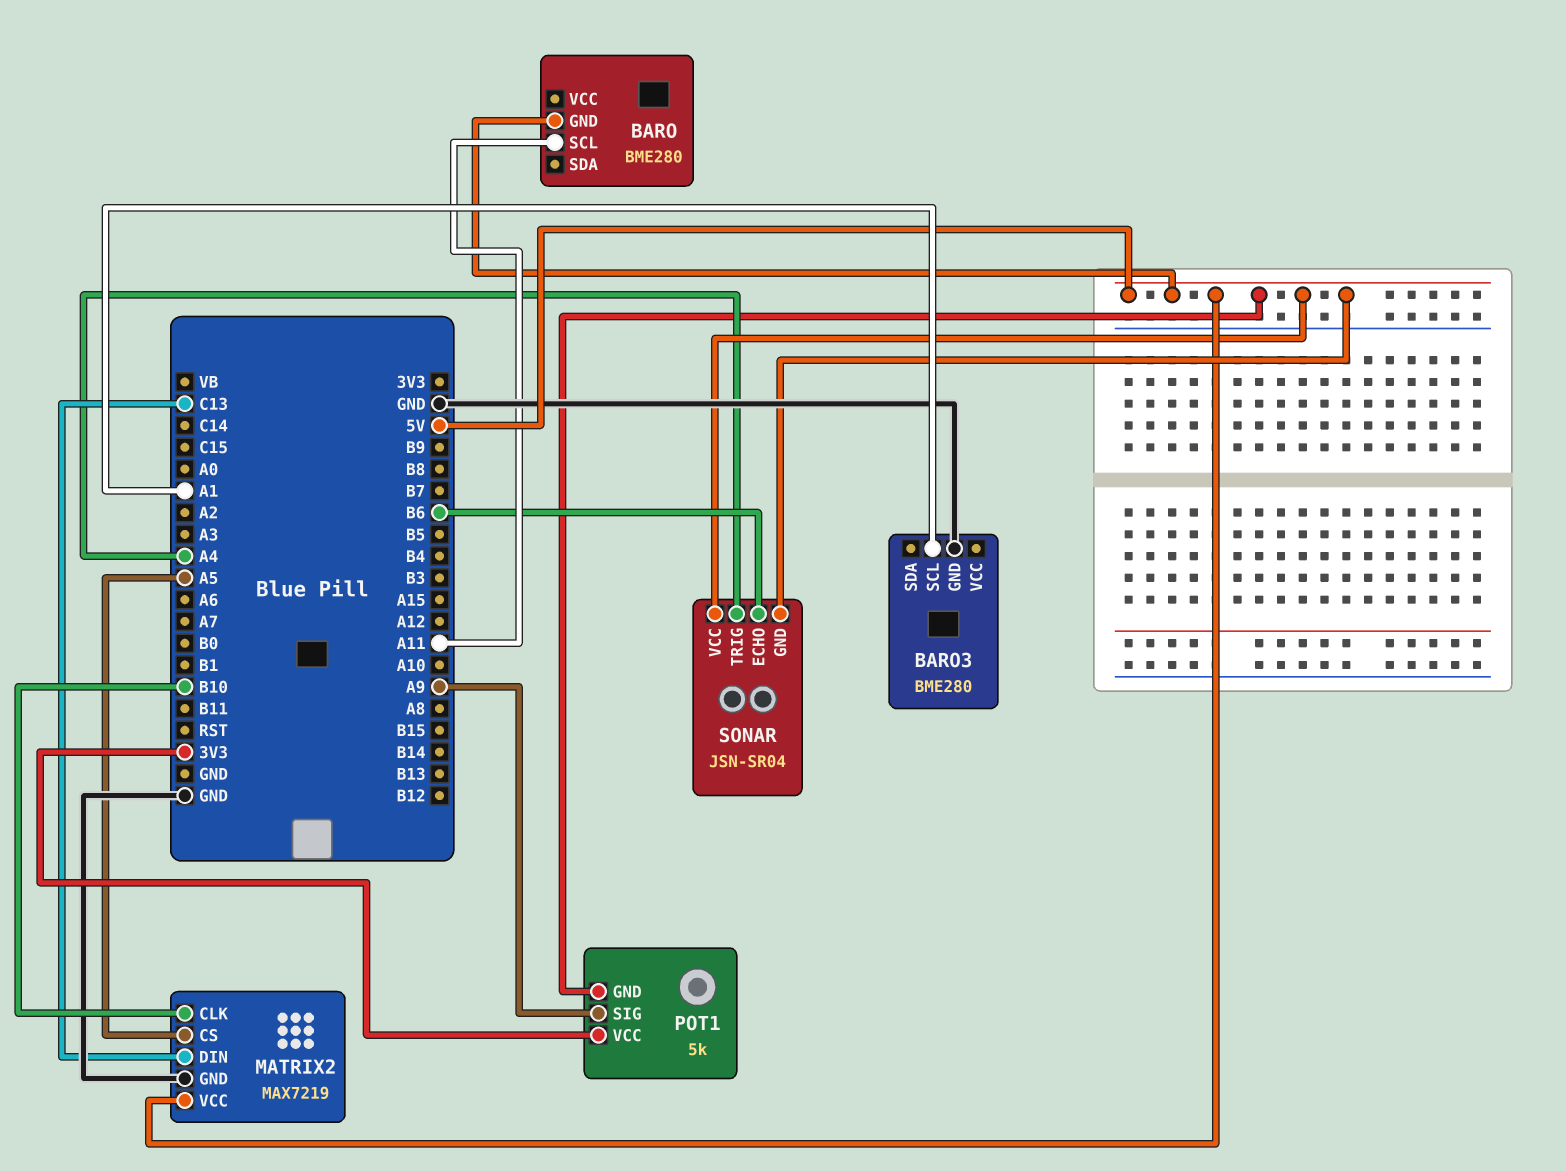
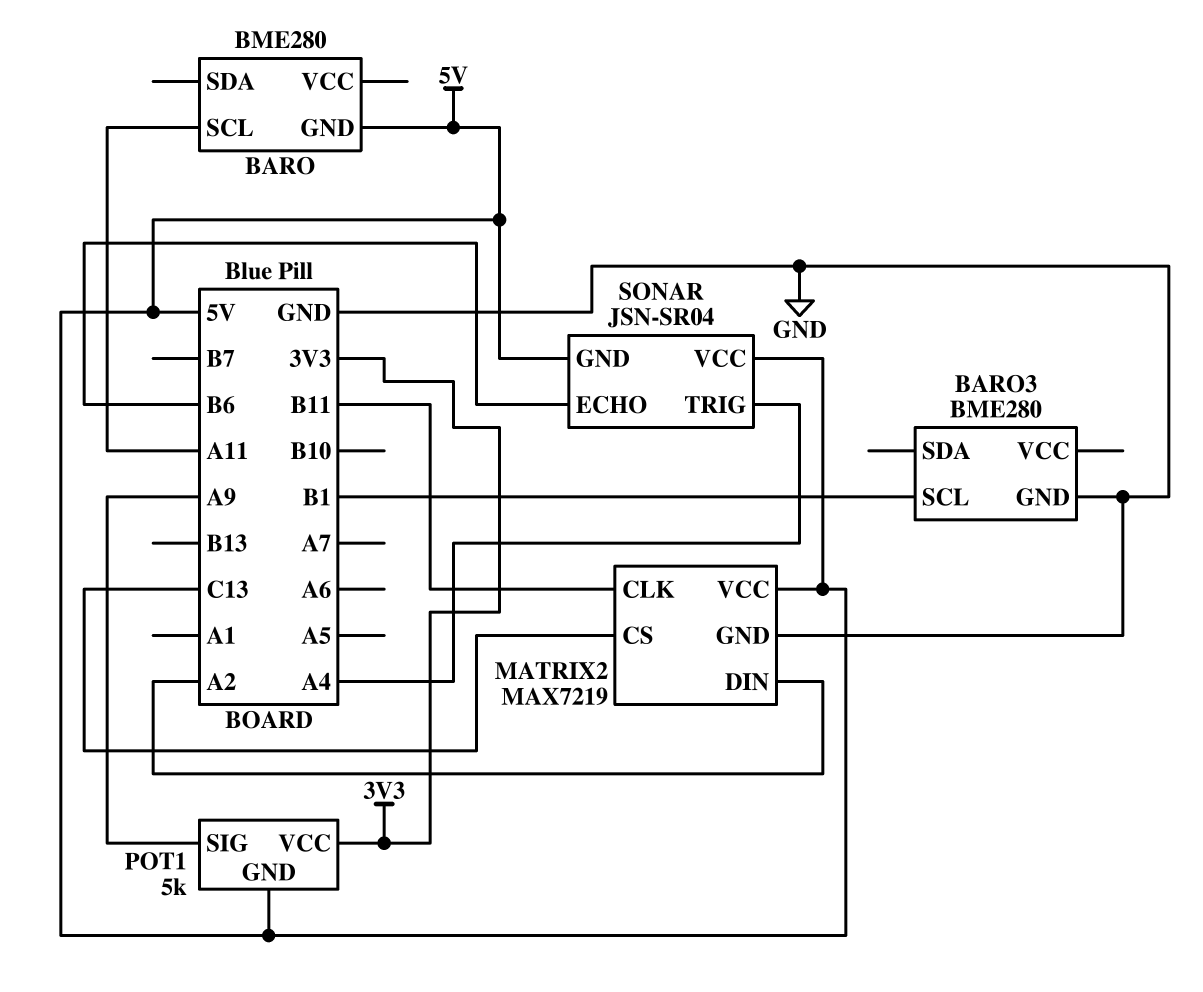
BARO3 pin SCL: A1 -> B1
MATRIX2 pin CLK: B10 -> B11
MATRIX2 pin CS: A5 -> C13
MATRIX2 pin DIN: C13 -> A2

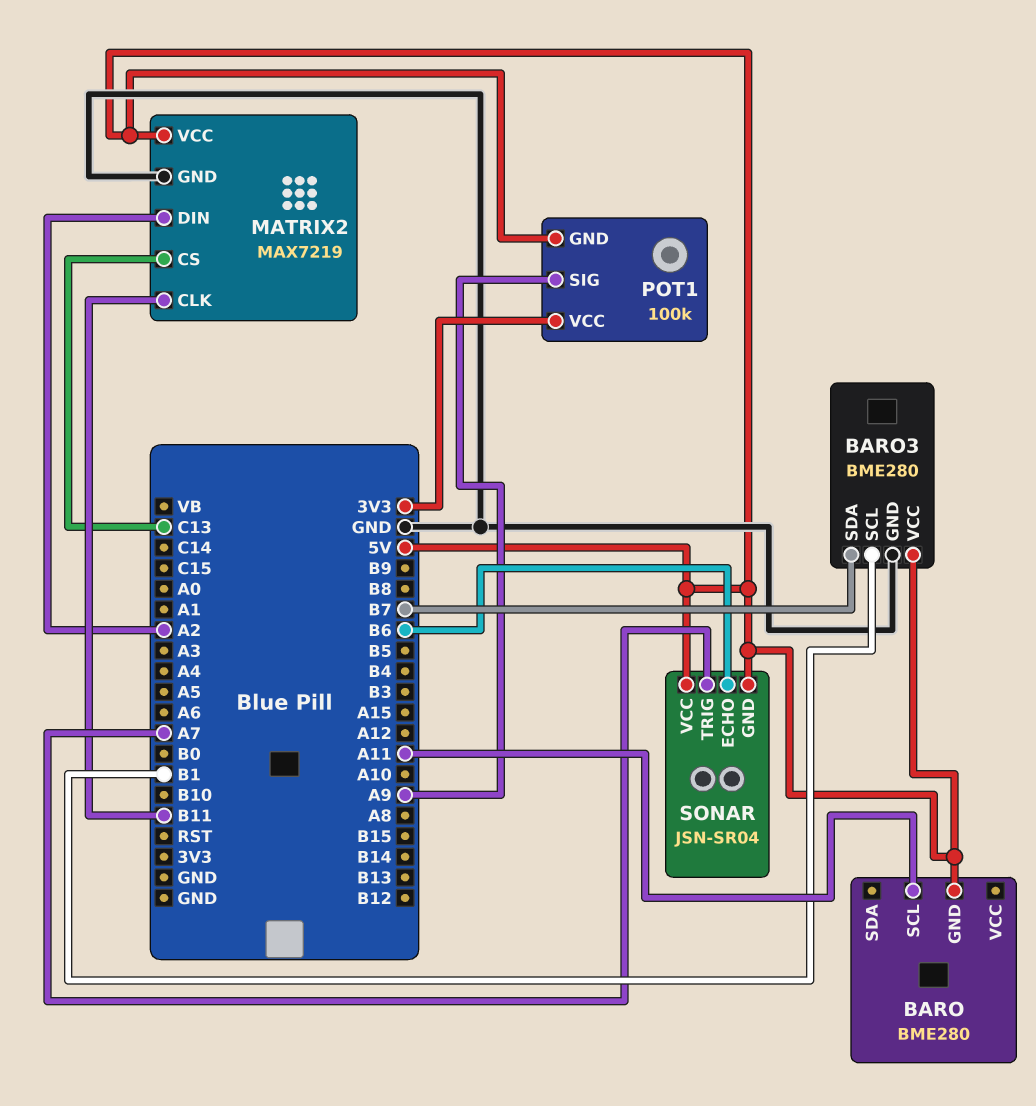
BARO3 pin SDA: none -> B7
BARO3 pin VCC: none -> 5V
POT1: 5k -> 100k
SONAR pin TRIG: A4 -> A7

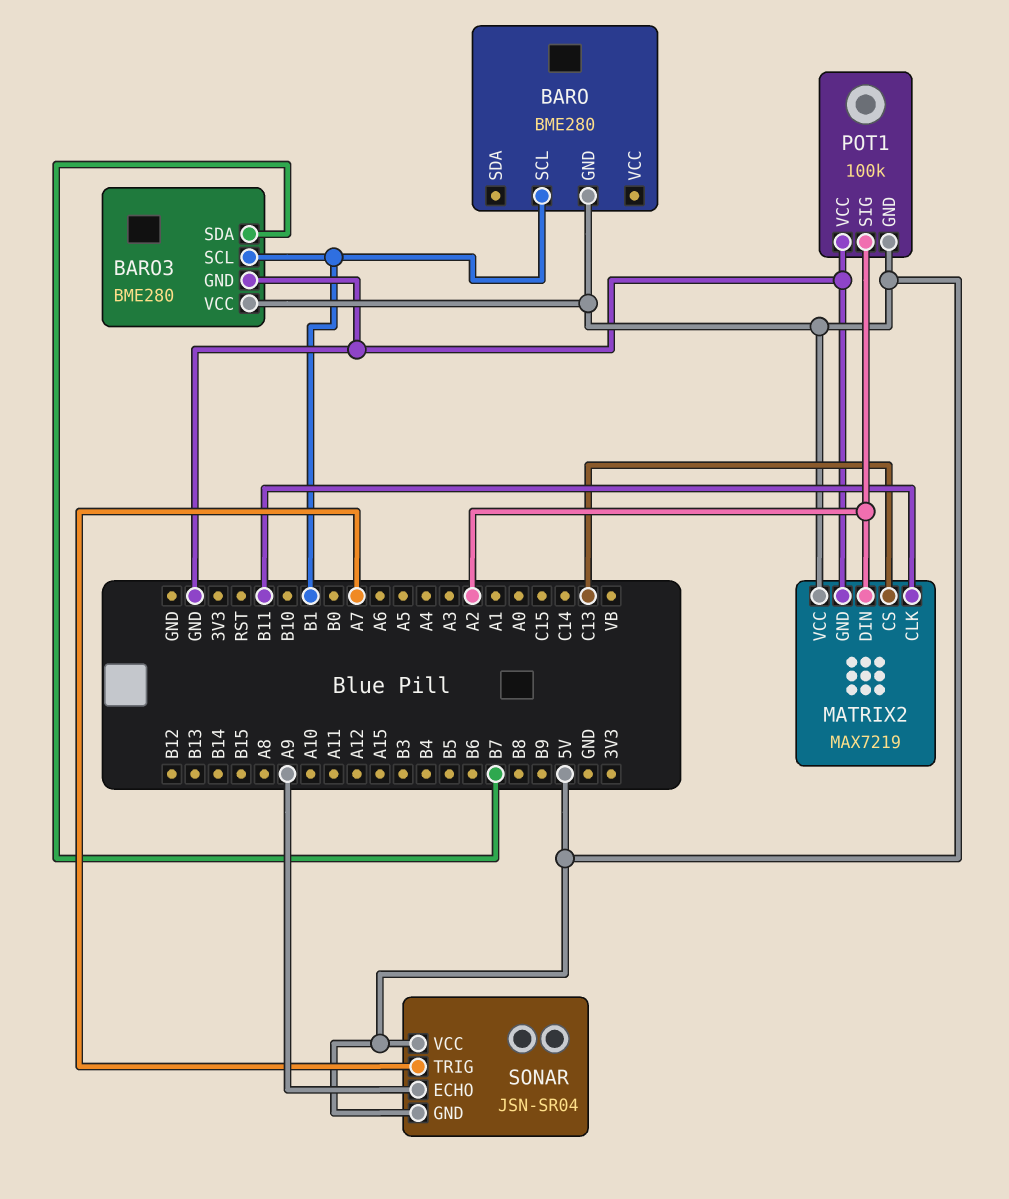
BARO pin SCL: A11 -> B1
POT1 pin SIG: A9 -> A2
POT1 pin VCC: 3V3 -> GND
SONAR pin ECHO: B6 -> A9

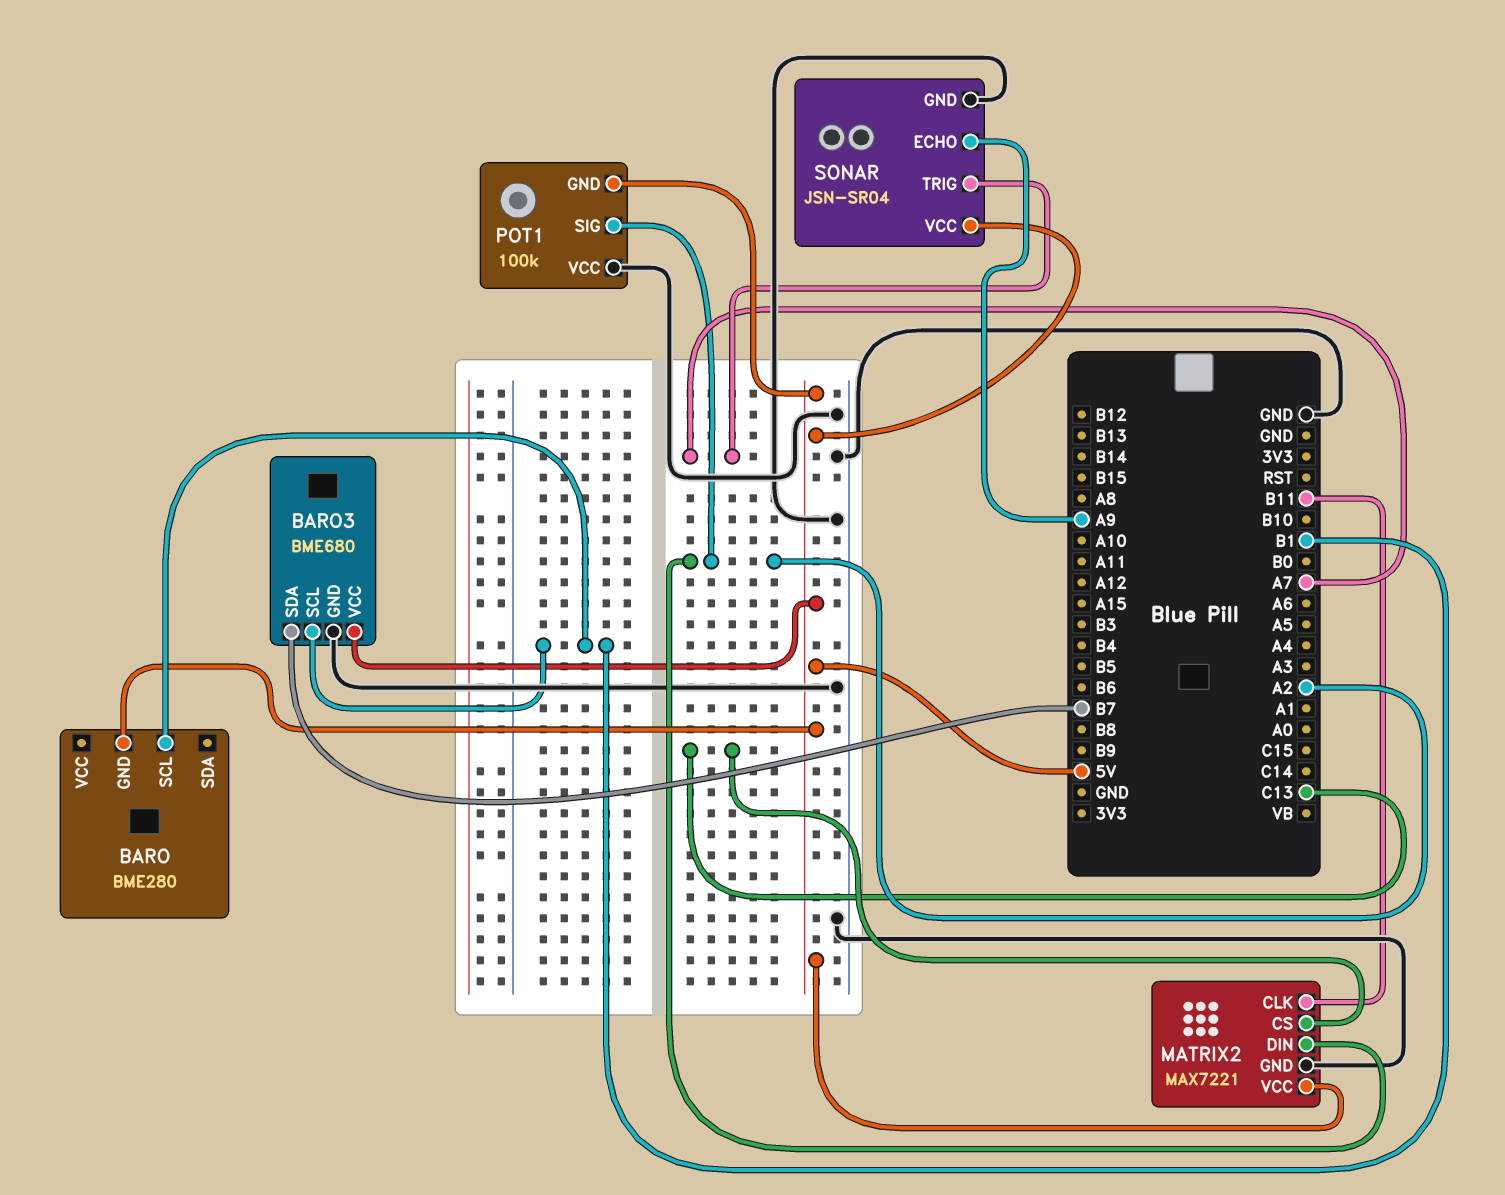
BARO3: BME280 -> BME680
MATRIX2: MAX7219 -> MAX7221
SONAR pin GND: 5V -> GND

